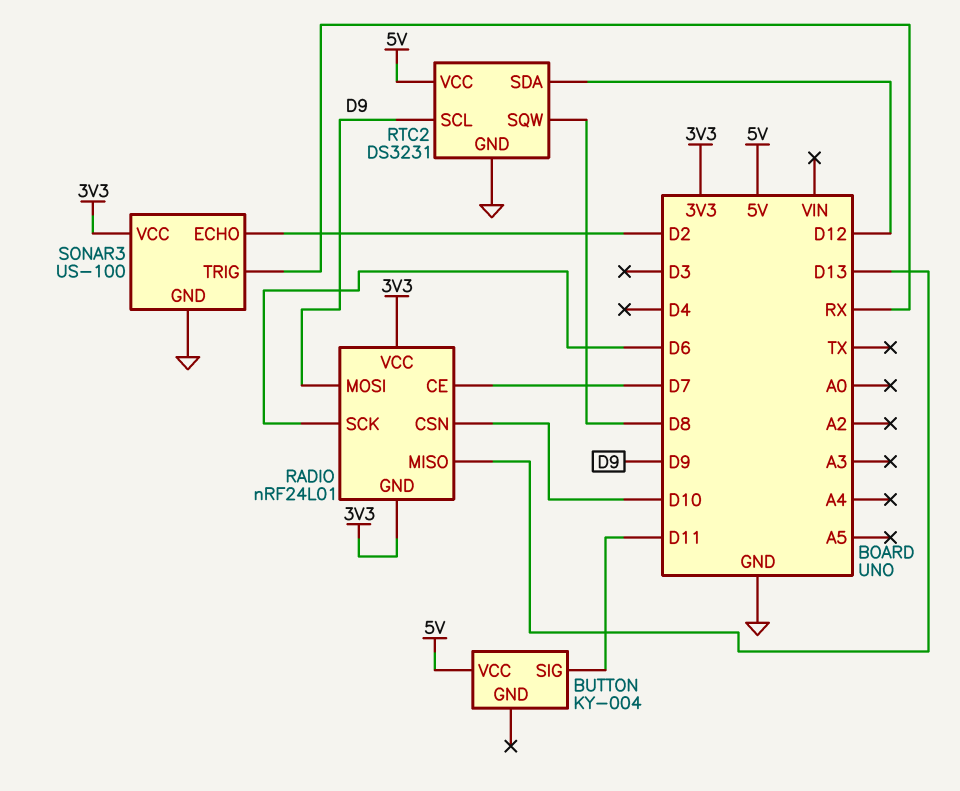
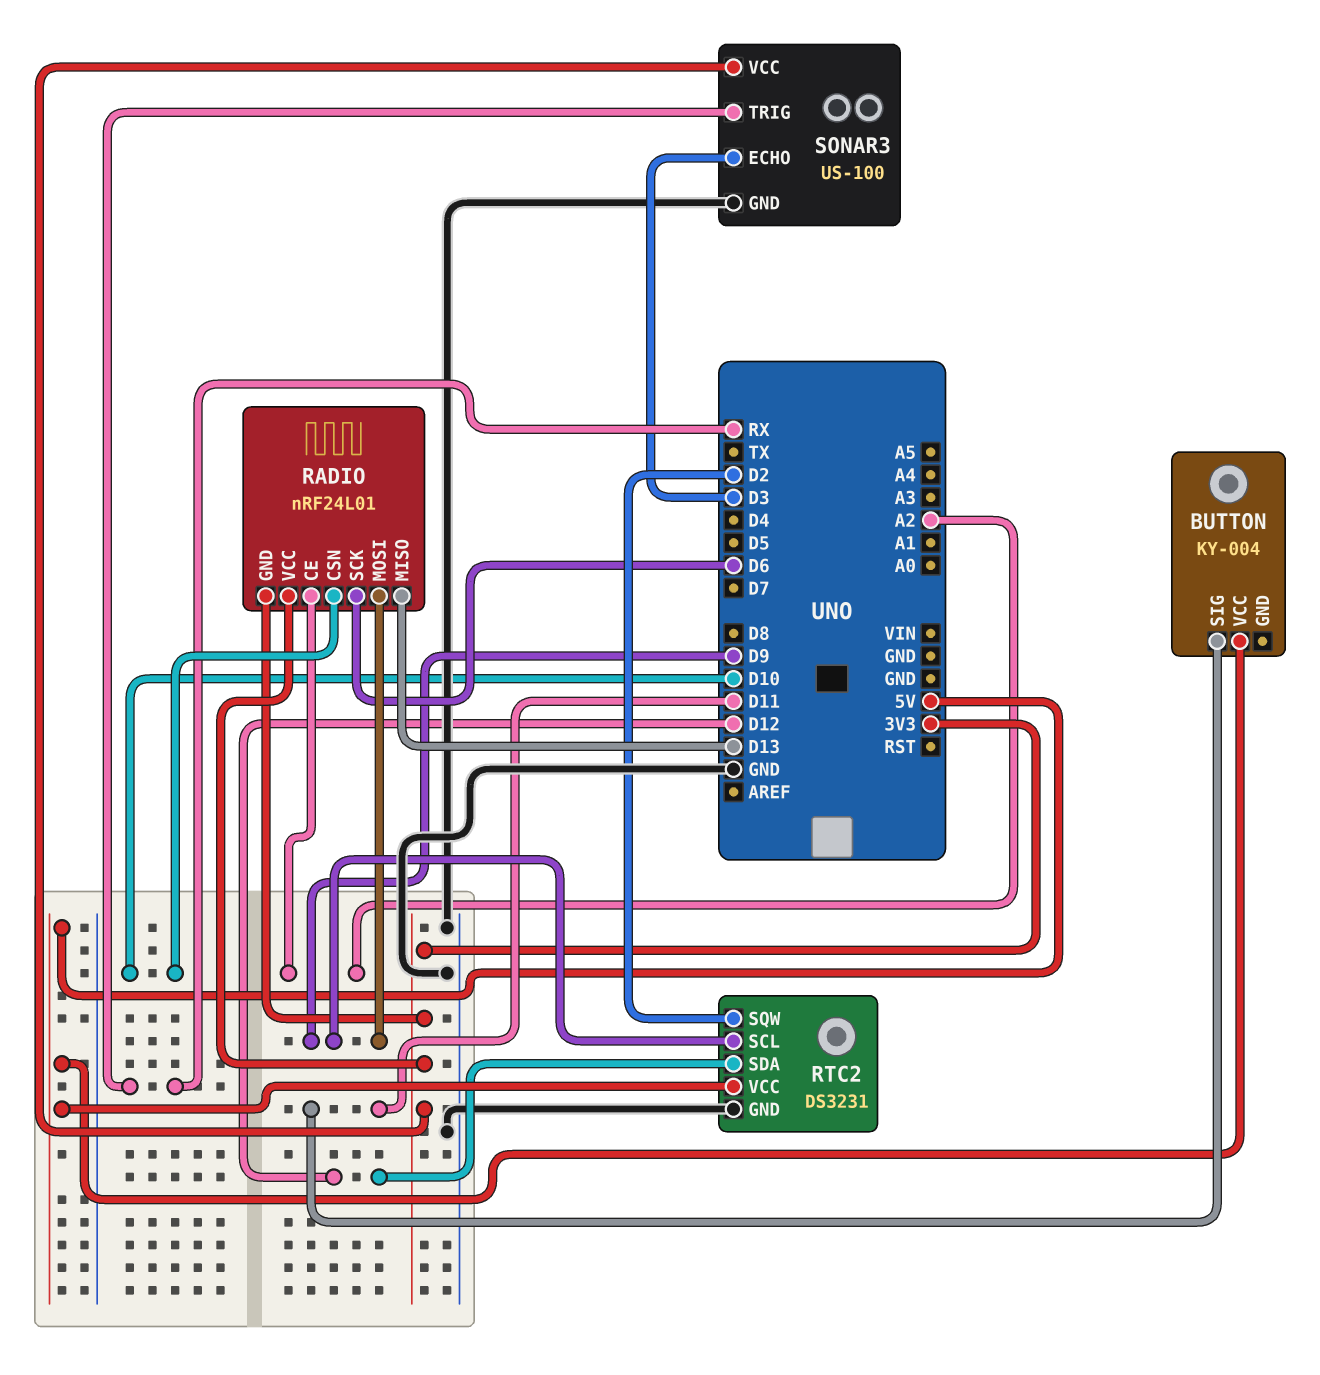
RADIO pin CE: D7 -> A2
RTC2 pin SQW: D8 -> D2
SONAR3 pin ECHO: D2 -> D3

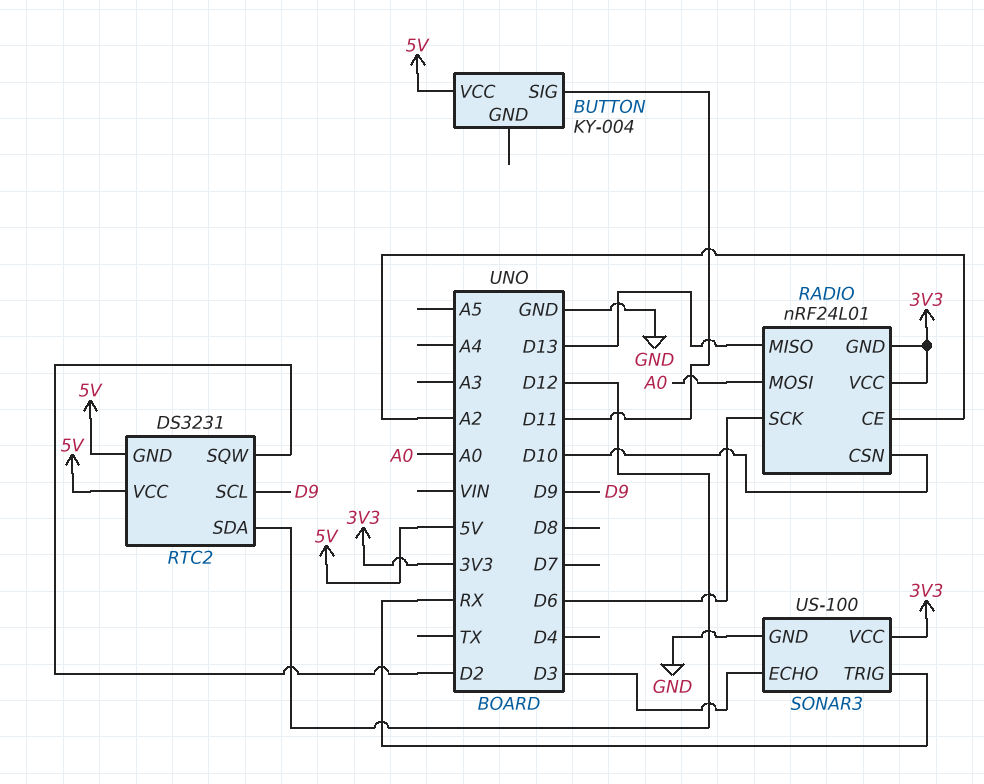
RADIO pin MOSI: D9 -> A0
RTC2 pin GND: GND -> 5V

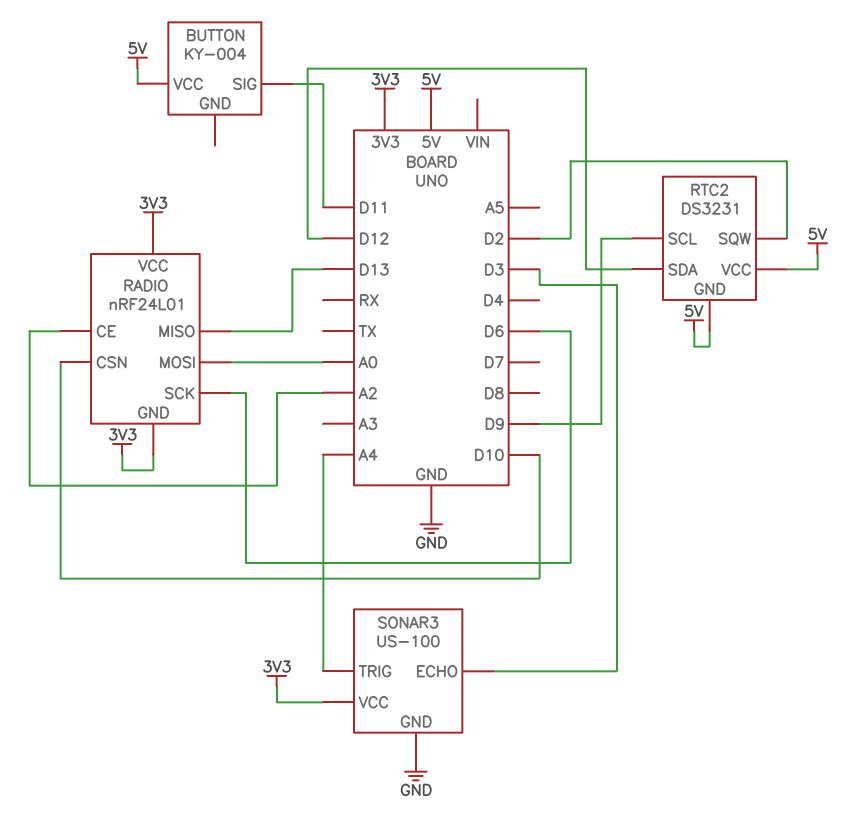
SONAR3 pin TRIG: RX -> A4

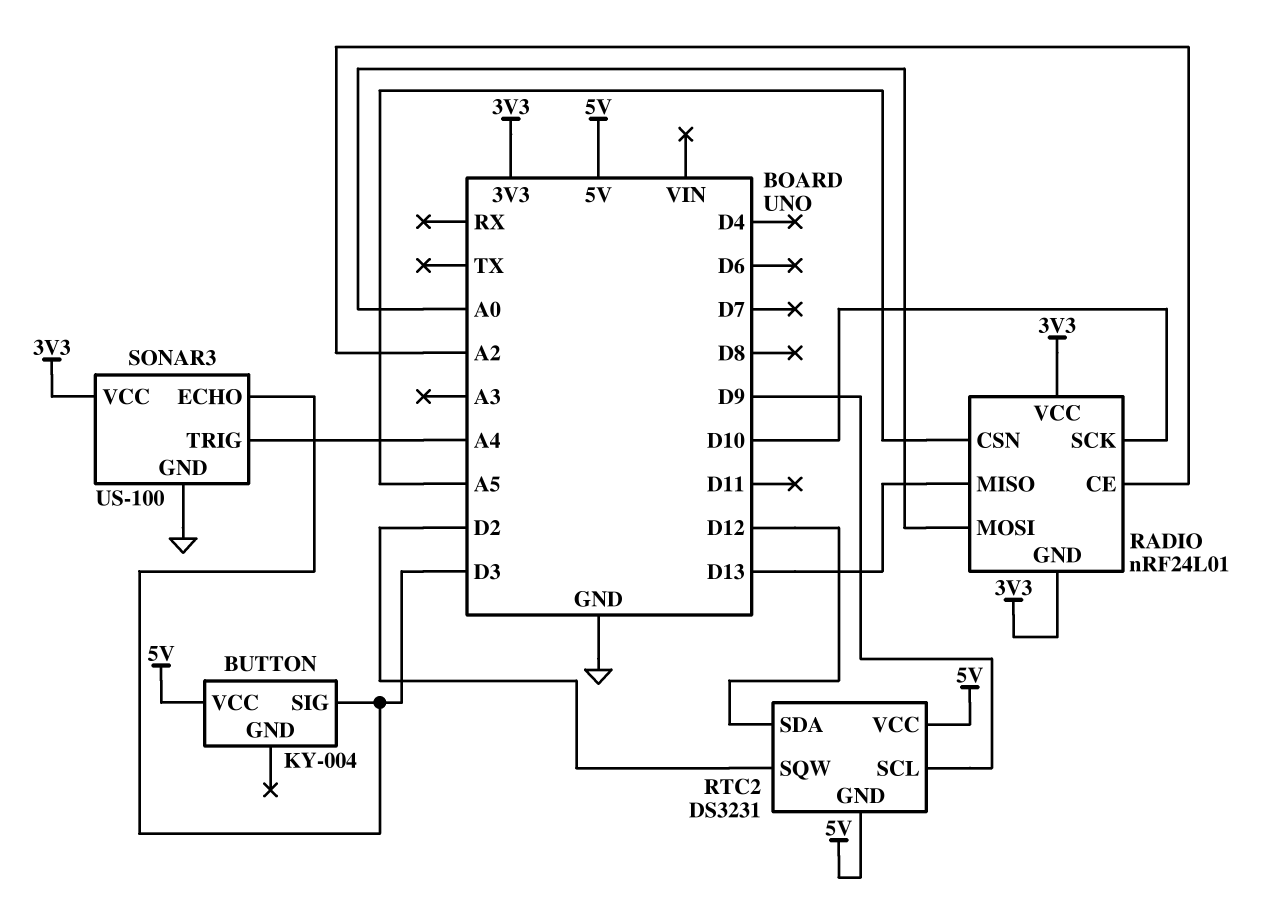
BUTTON pin SIG: D11 -> D3
RADIO pin CSN: D10 -> A5
RADIO pin SCK: D6 -> D10

